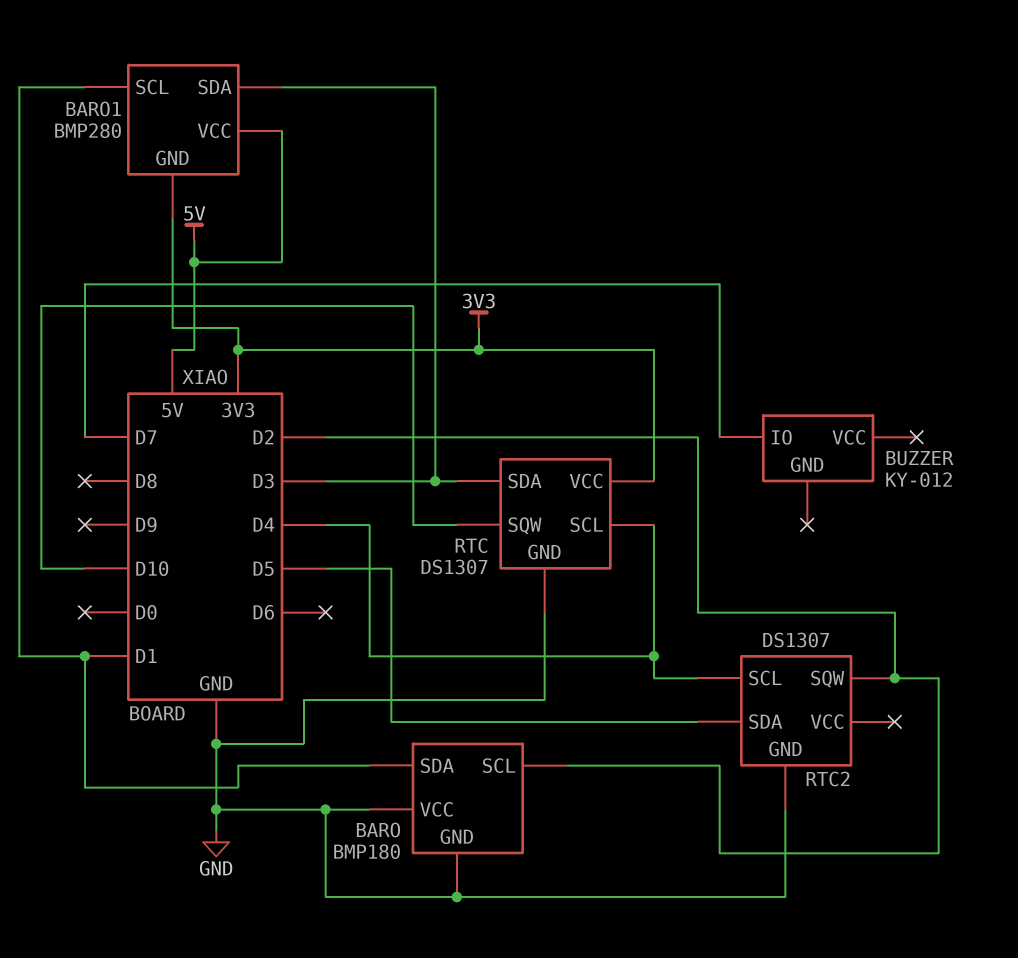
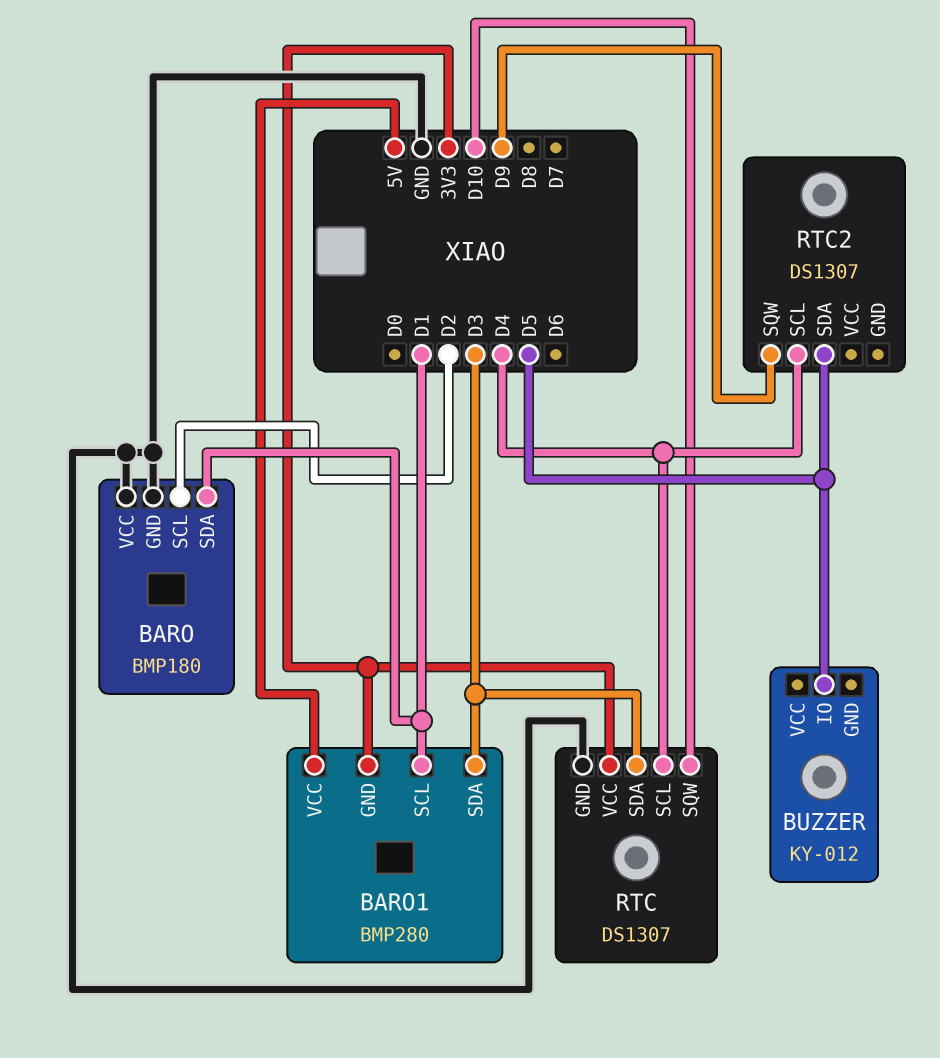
BUZZER pin IO: D7 -> D5
RTC2 pin GND: GND -> none
RTC2 pin SQW: D2 -> D9

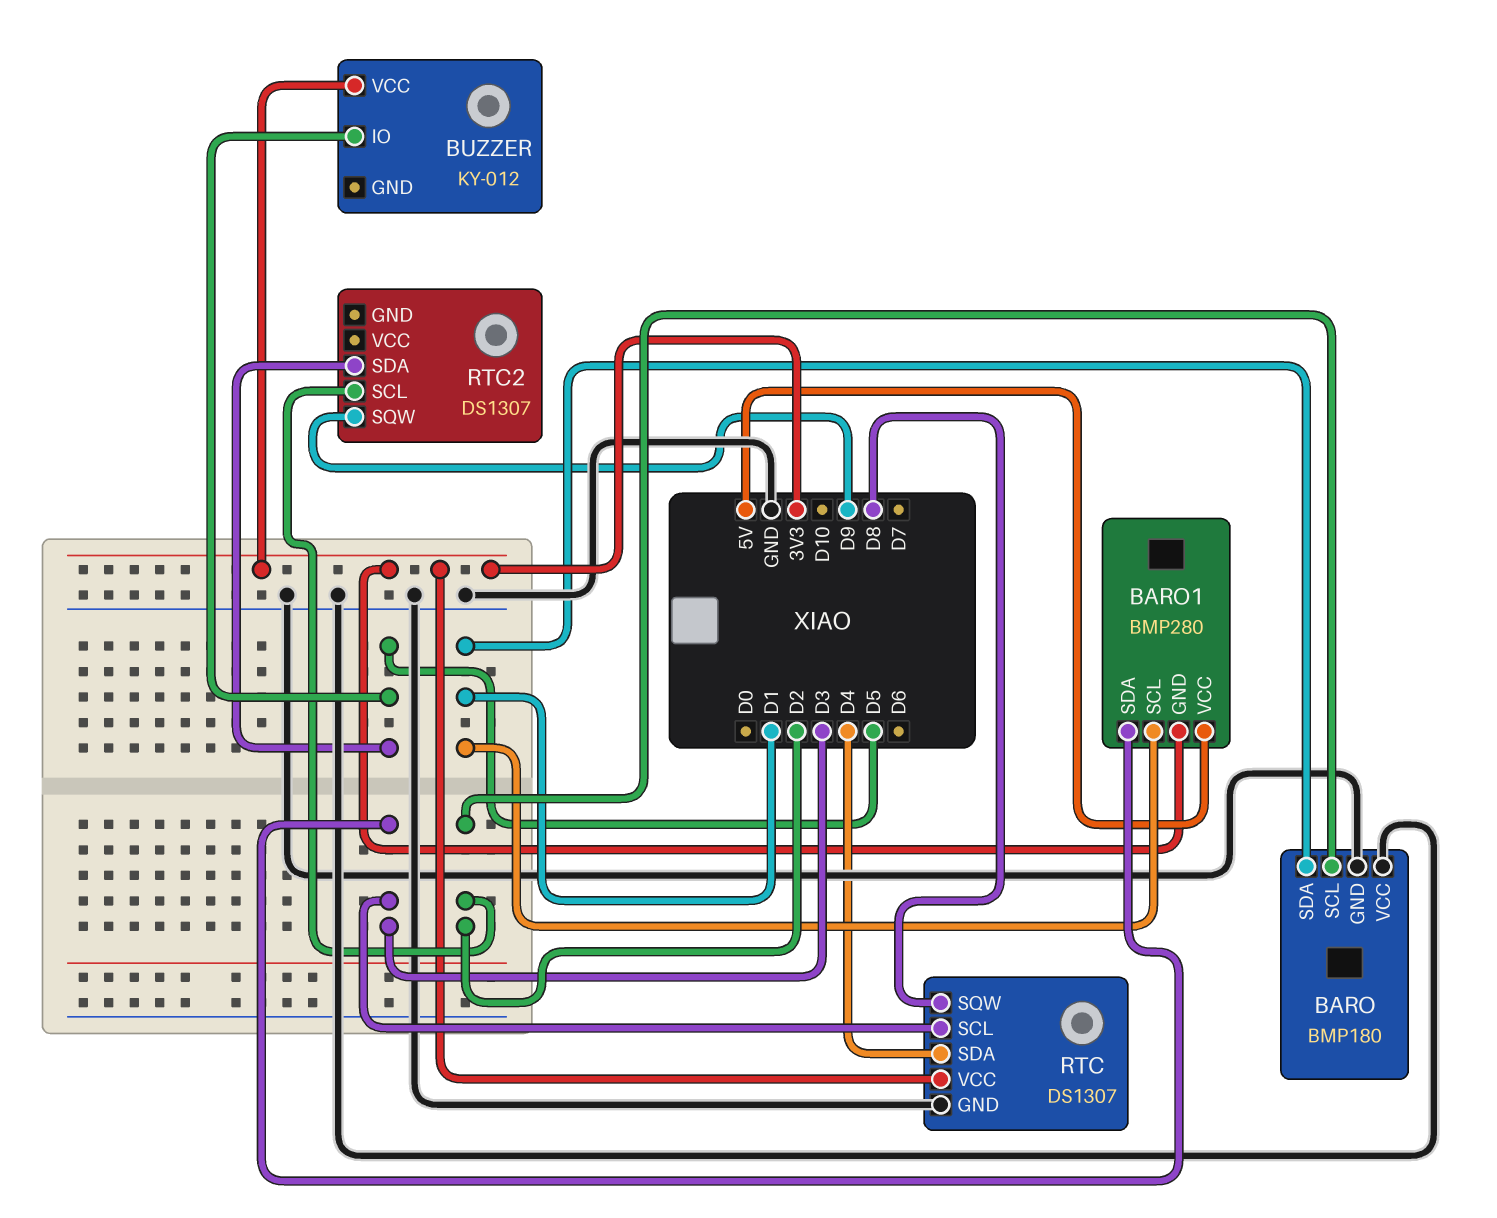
BUZZER pin VCC: none -> 3V3
RTC pin SCL: D4 -> D3
RTC pin SDA: D3 -> D4
RTC pin SQW: D10 -> D8
RTC2 pin SCL: D4 -> D2

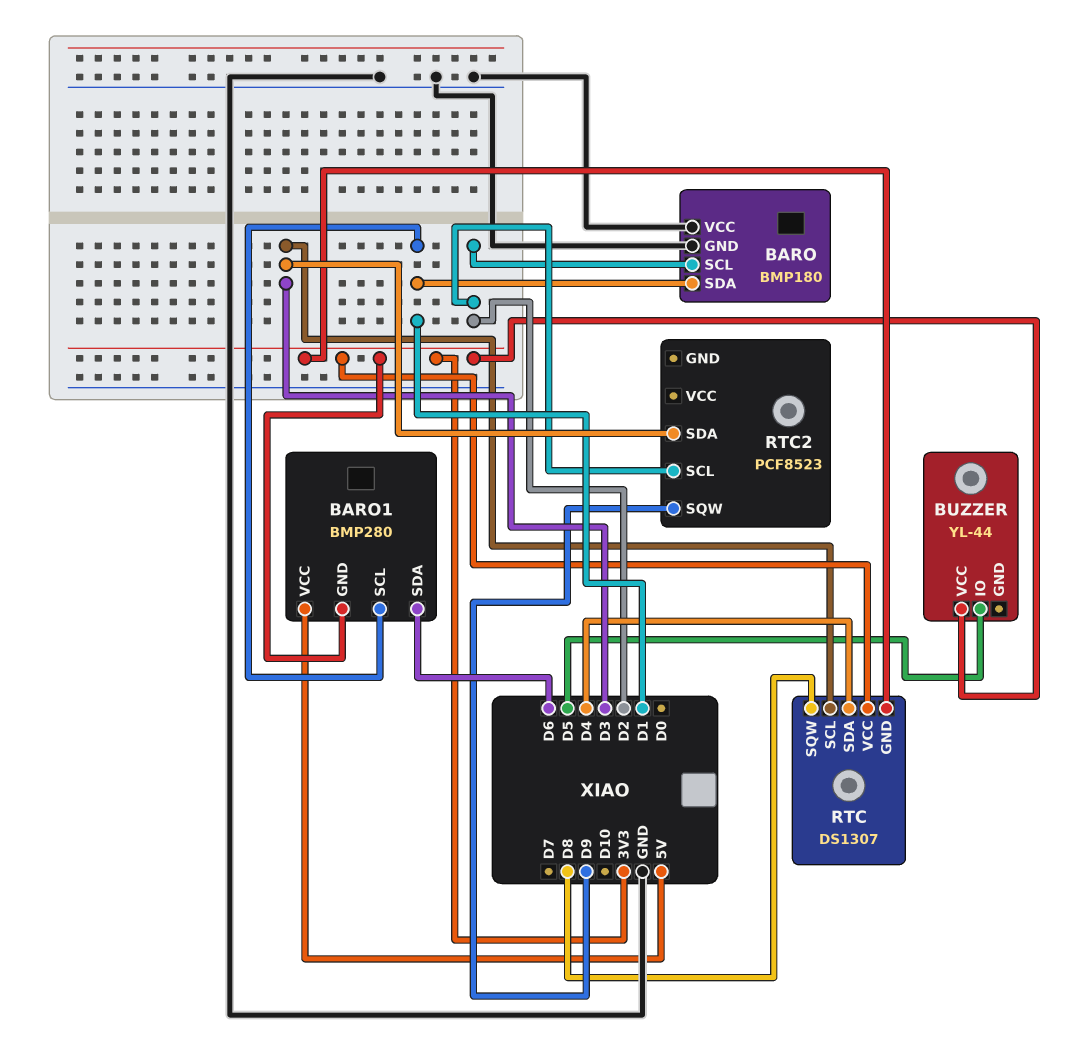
BARO1 pin SDA: D3 -> D6
BUZZER: KY-012 -> YL-44
RTC pin GND: GND -> 3V3
RTC2: DS1307 -> PCF8523
RTC2 pin SDA: D5 -> D3

